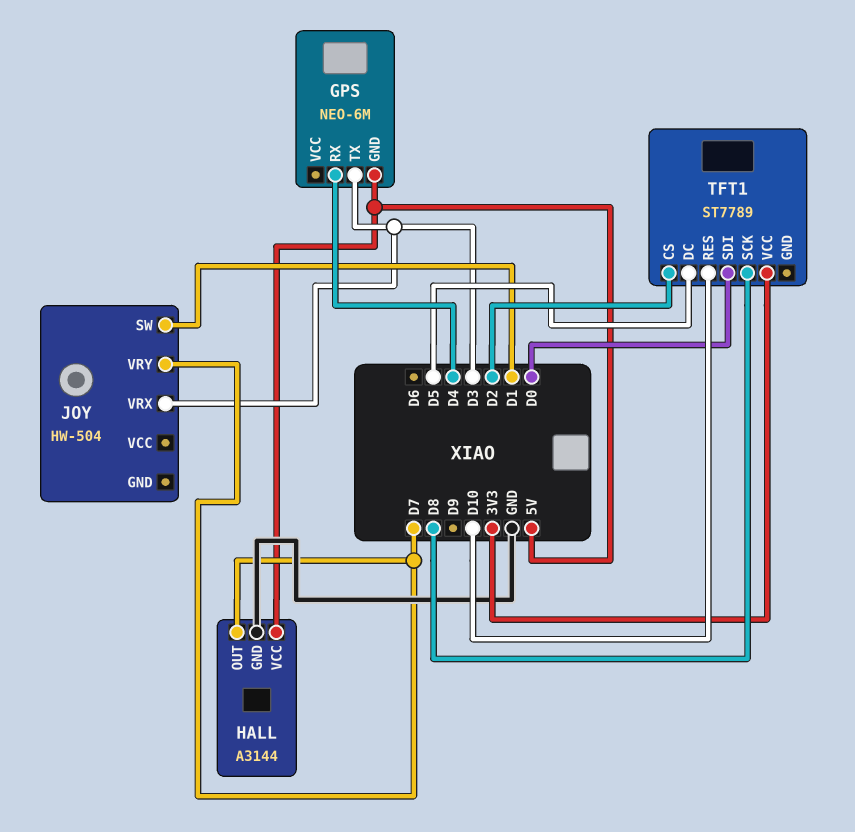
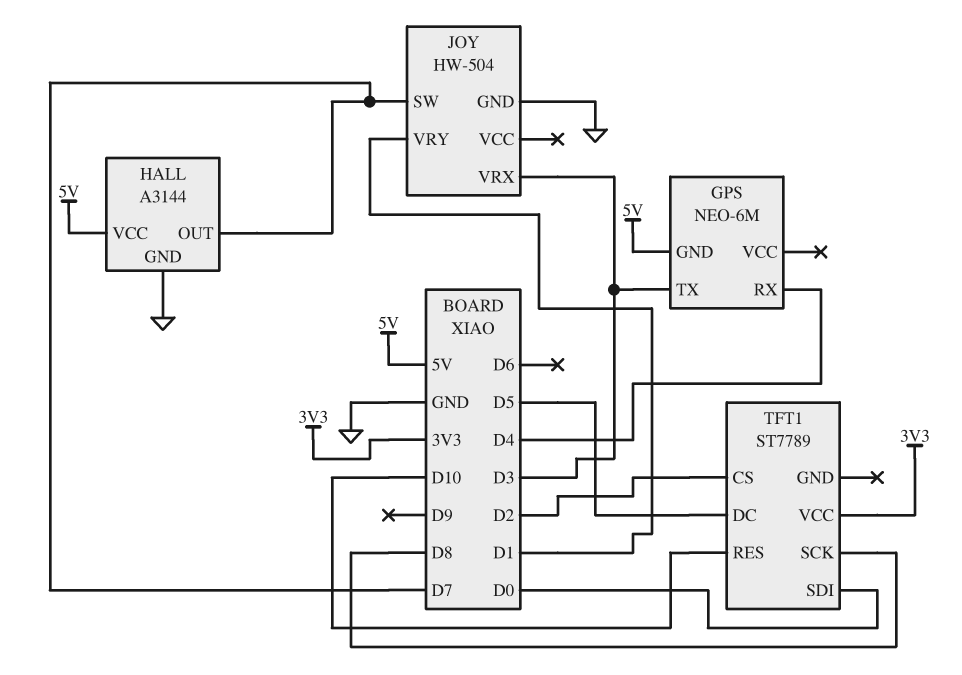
JOY pin GND: none -> GND
JOY pin SW: D1 -> D7
JOY pin VRY: D7 -> D1

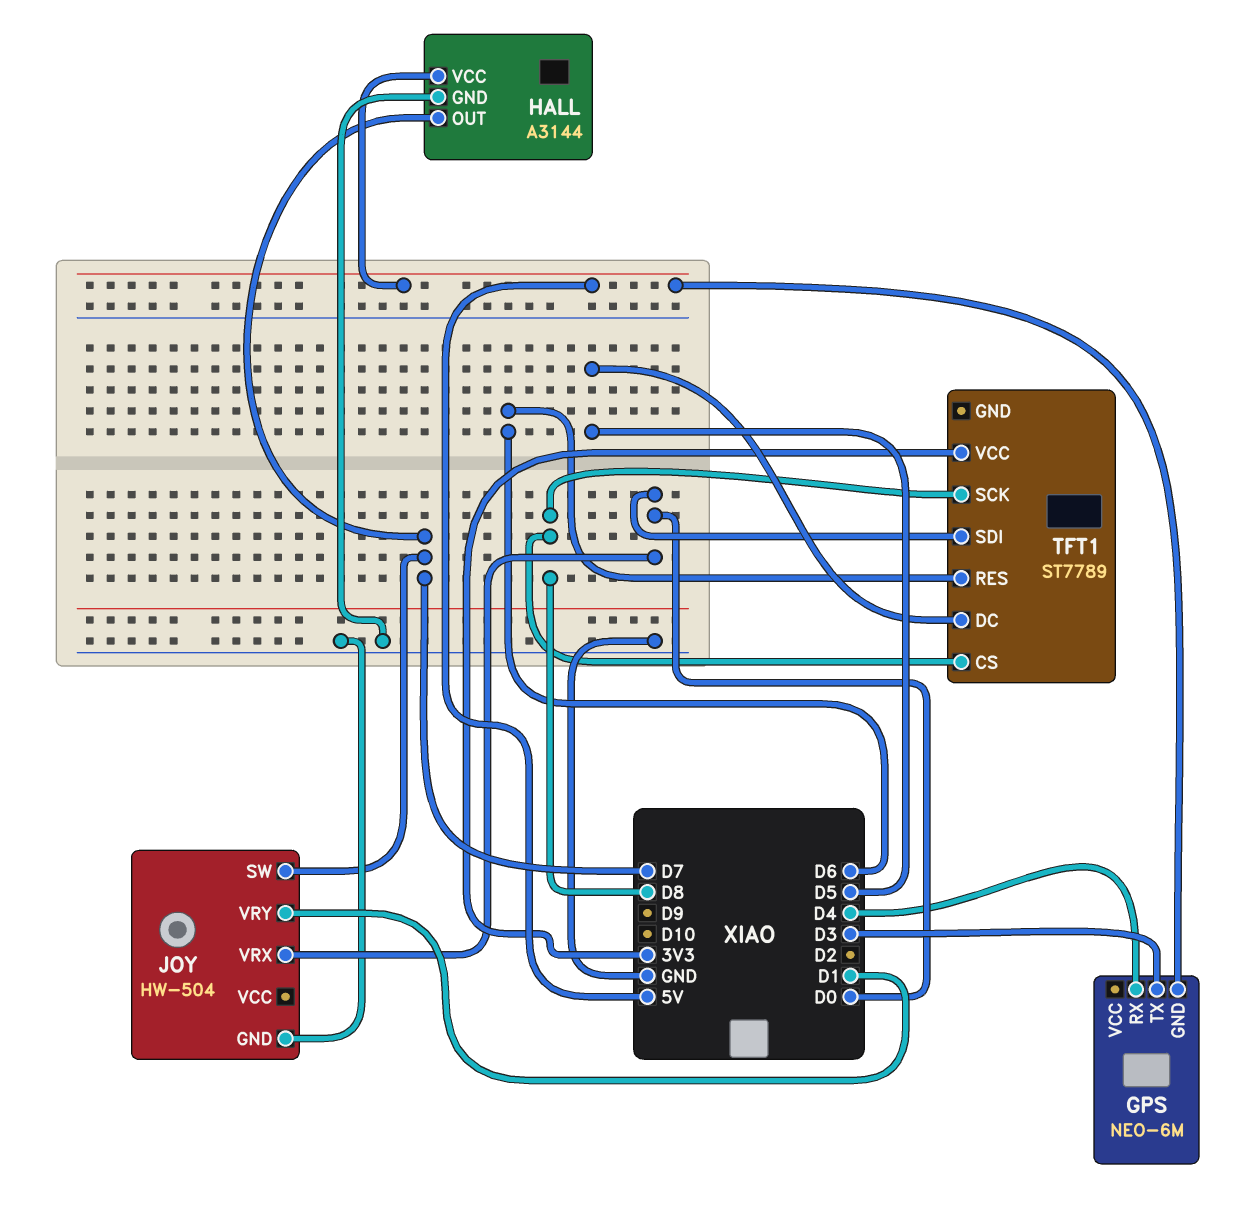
JOY pin VRX: D3 -> D0
TFT1 pin CS: D2 -> D8
TFT1 pin RES: D10 -> D6

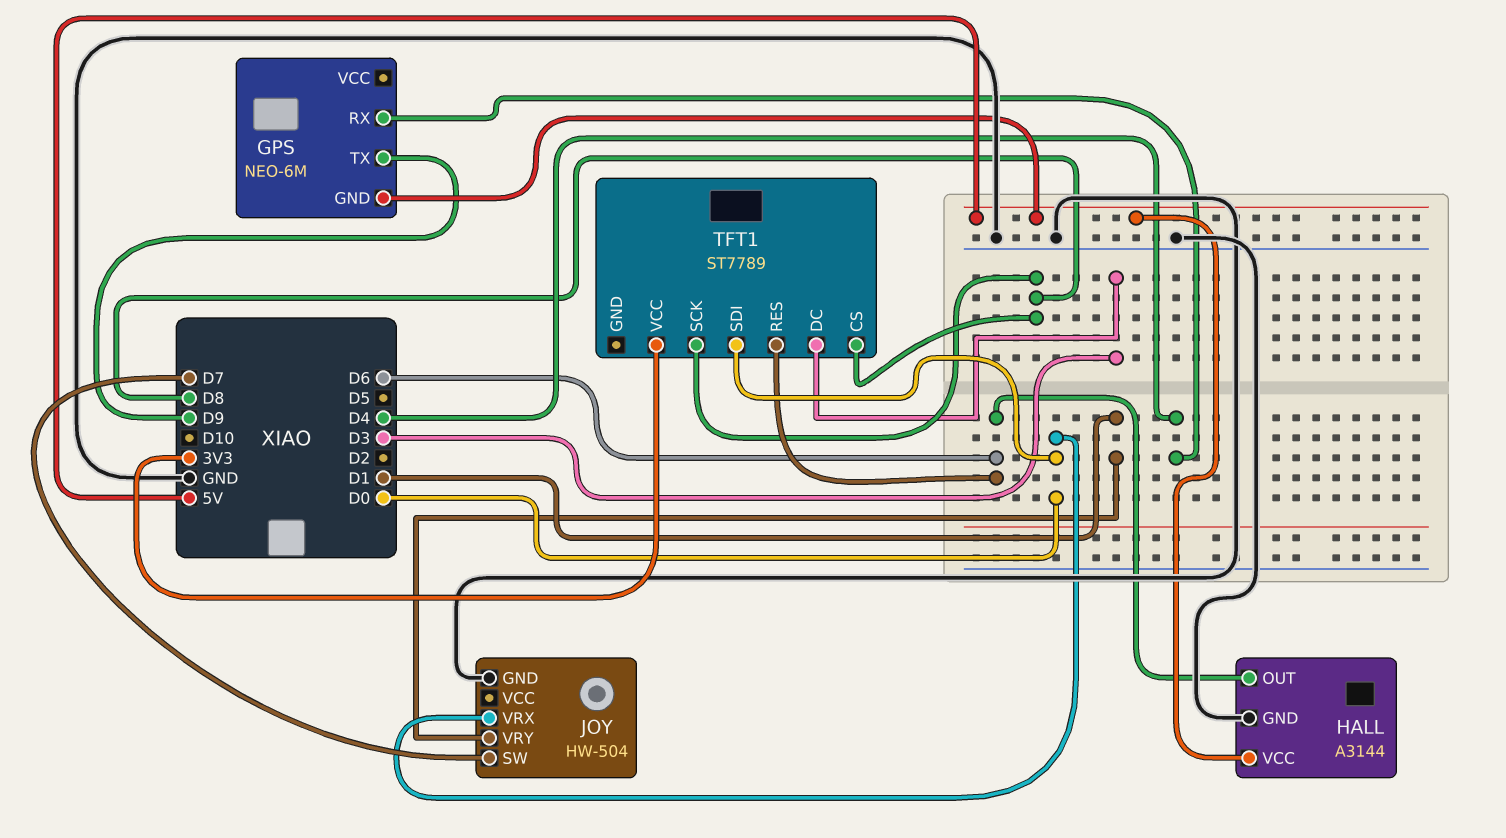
GPS pin TX: D3 -> D9
HALL pin OUT: D7 -> D6
TFT1 pin DC: D5 -> D3

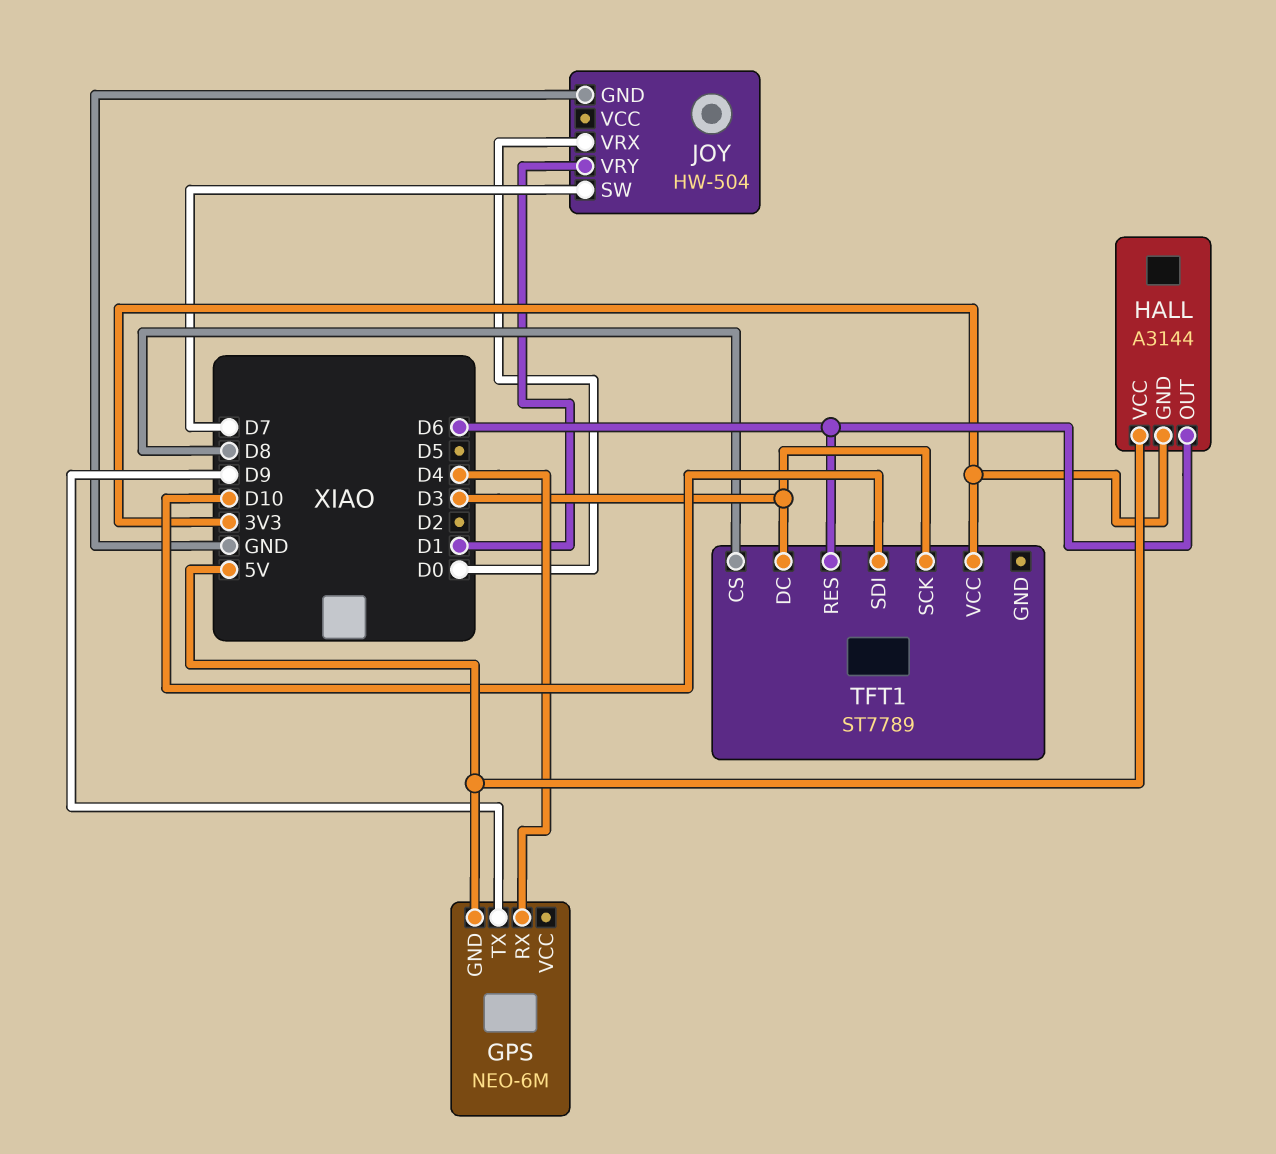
HALL pin GND: GND -> 3V3
TFT1 pin SCK: D8 -> D3
TFT1 pin SDI: D0 -> D10

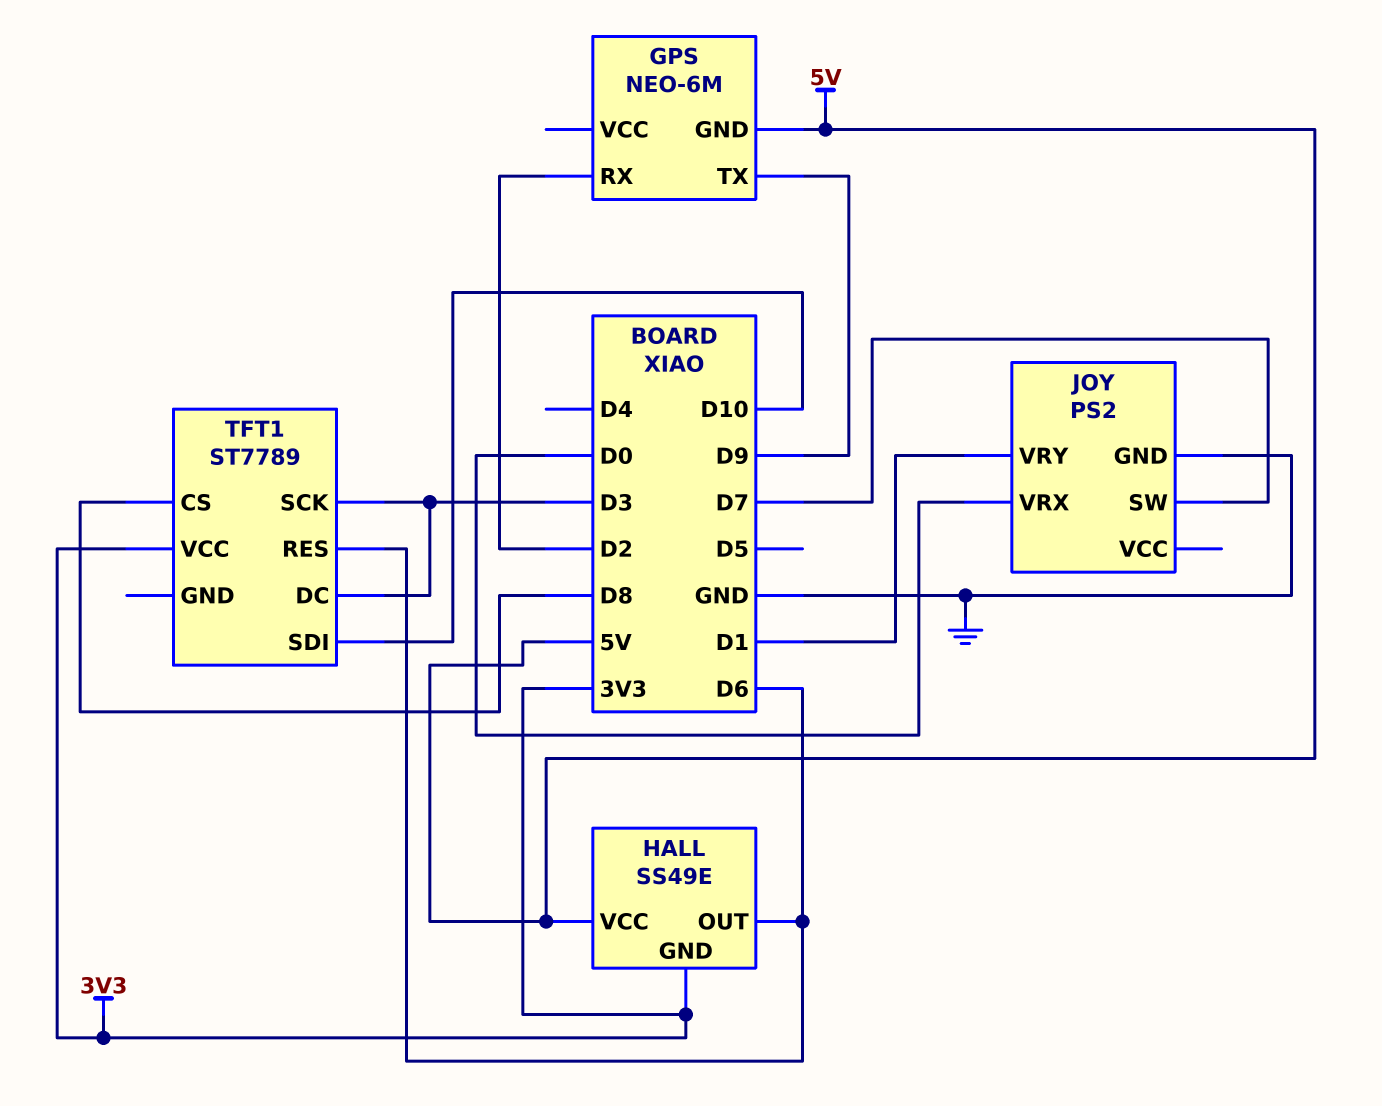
GPS pin RX: D4 -> D2
HALL: A3144 -> SS49E
JOY: HW-504 -> PS2

